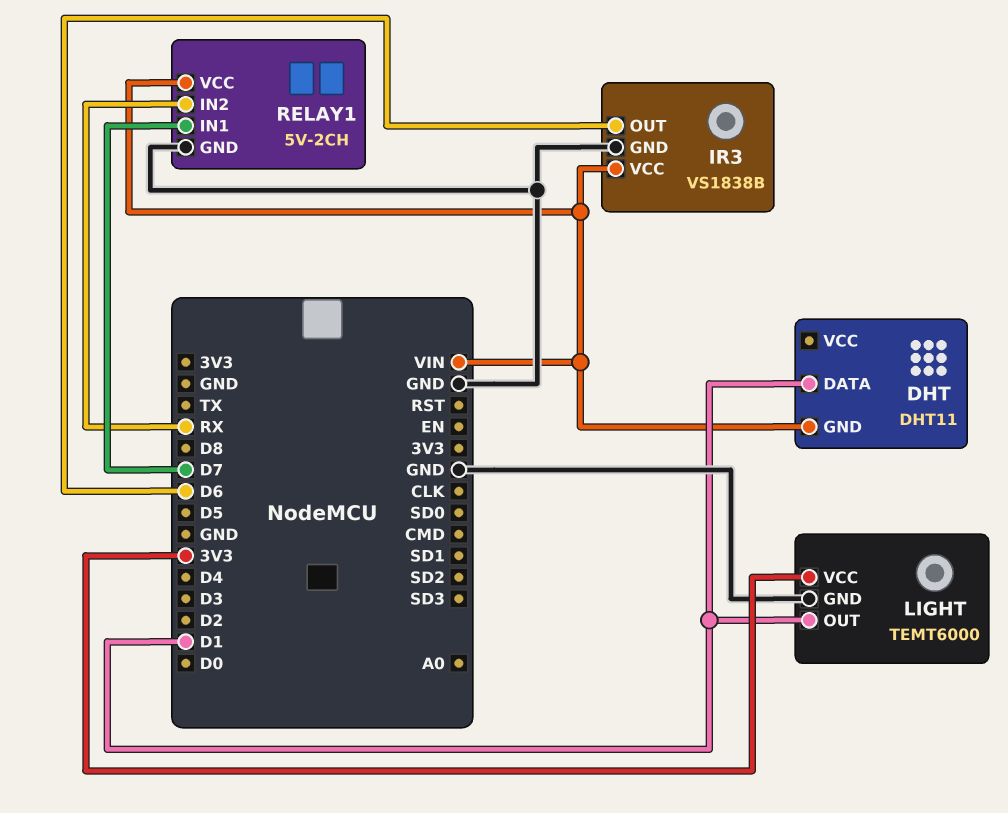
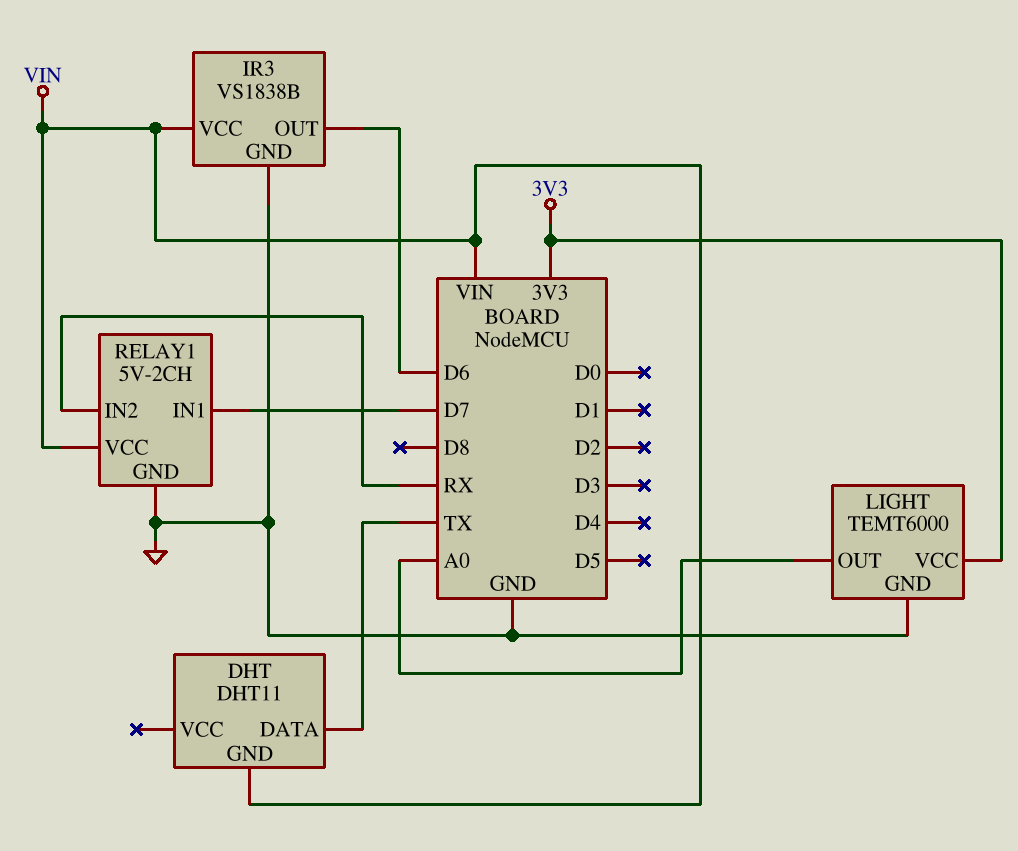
DHT pin DATA: D1 -> TX
LIGHT pin OUT: D1 -> A0

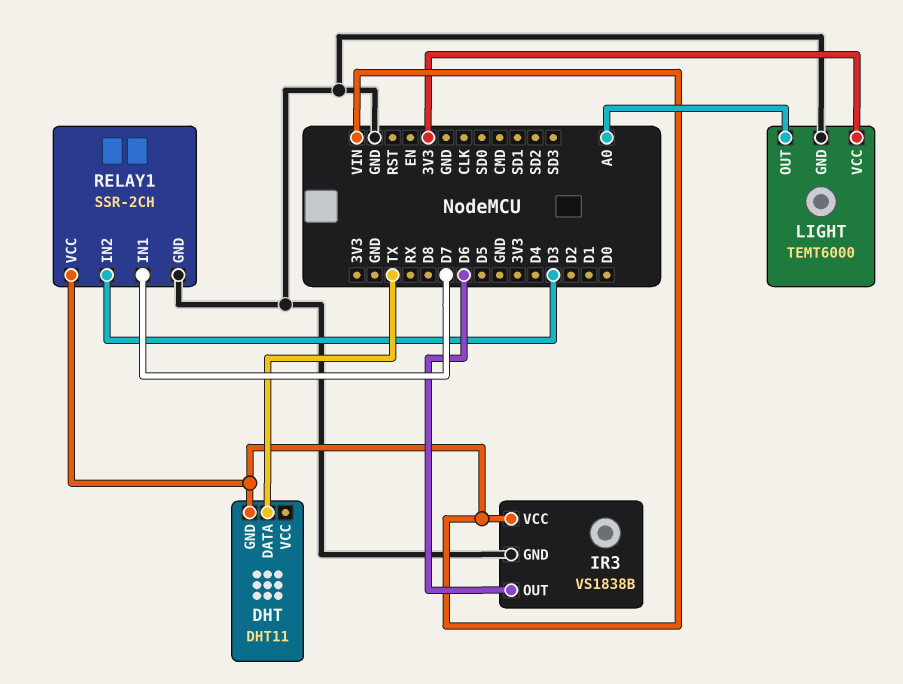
RELAY1: 5V-2CH -> SSR-2CH
RELAY1 pin IN2: RX -> D3

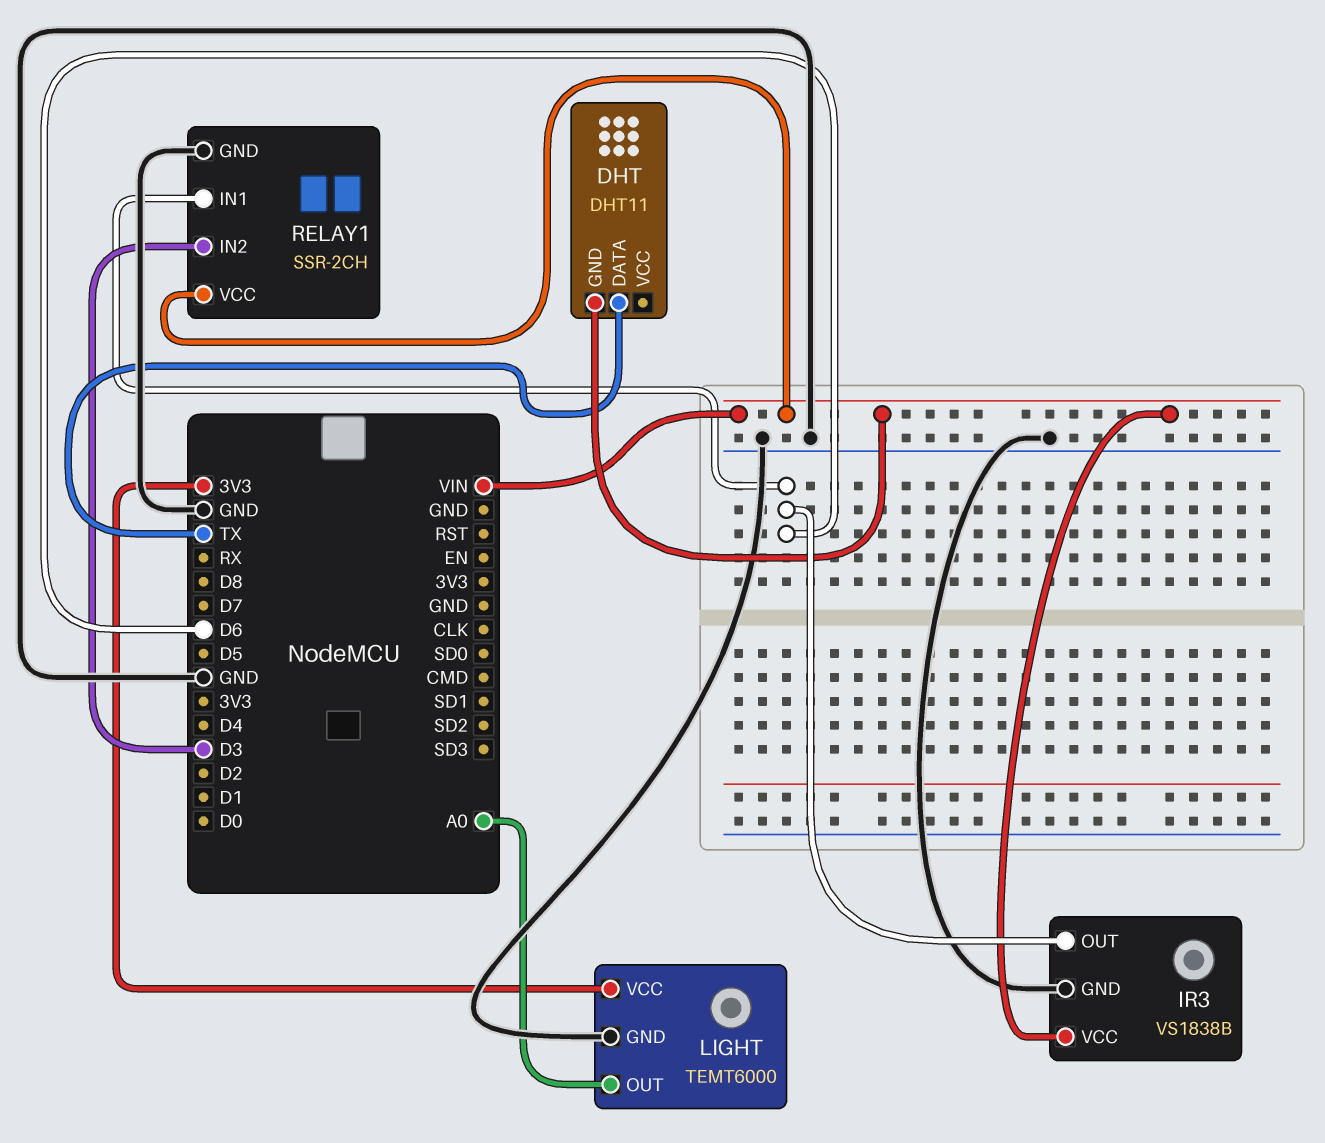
RELAY1 pin IN1: D7 -> D6

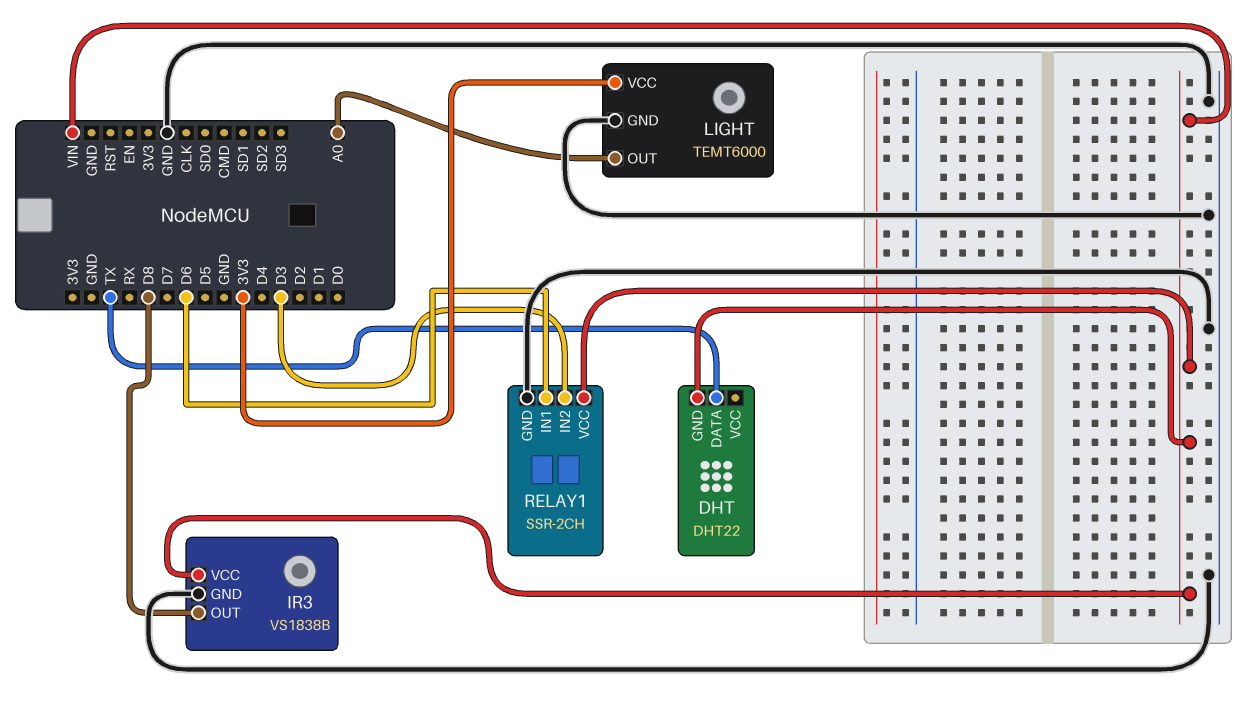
DHT: DHT11 -> DHT22
IR3 pin OUT: D6 -> D8

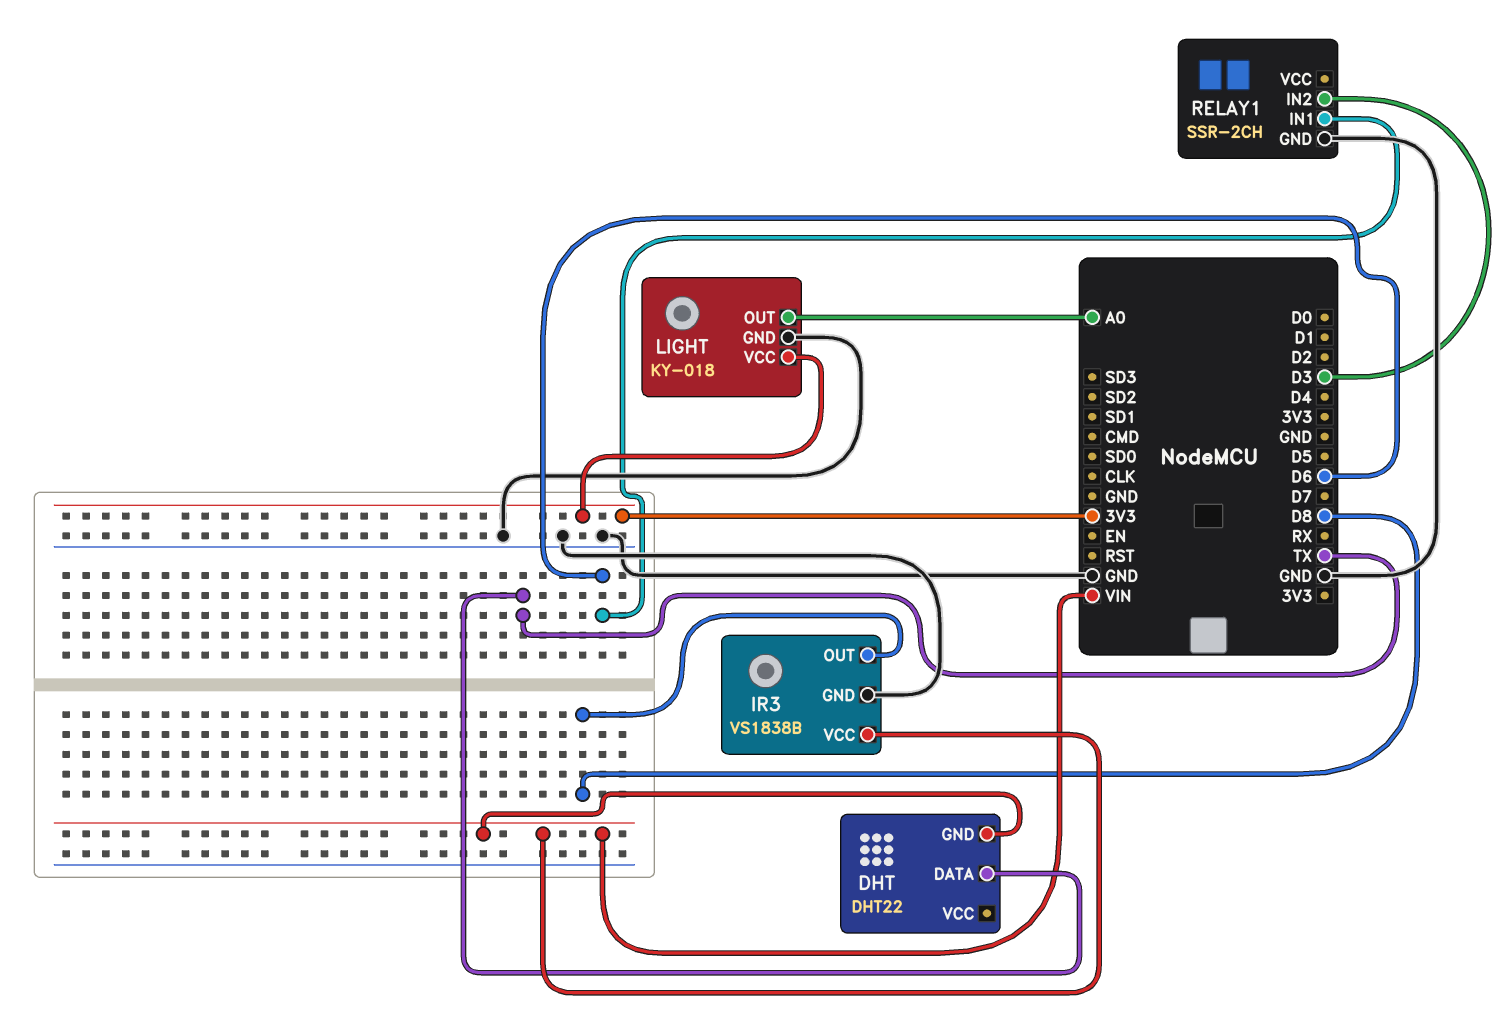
LIGHT: TEMT6000 -> KY-018
RELAY1 pin VCC: VIN -> none

